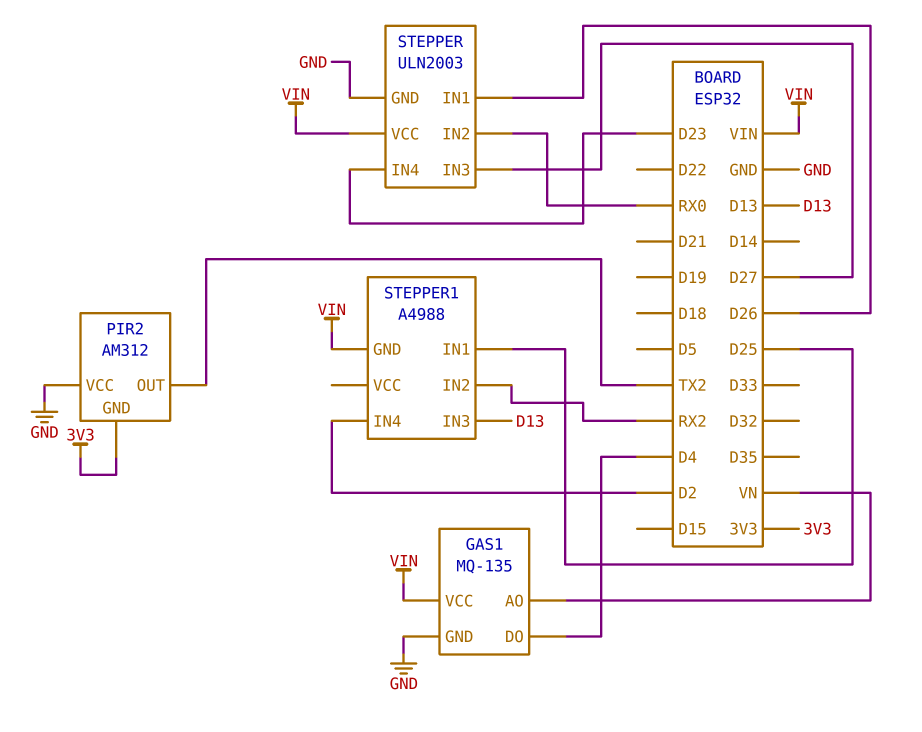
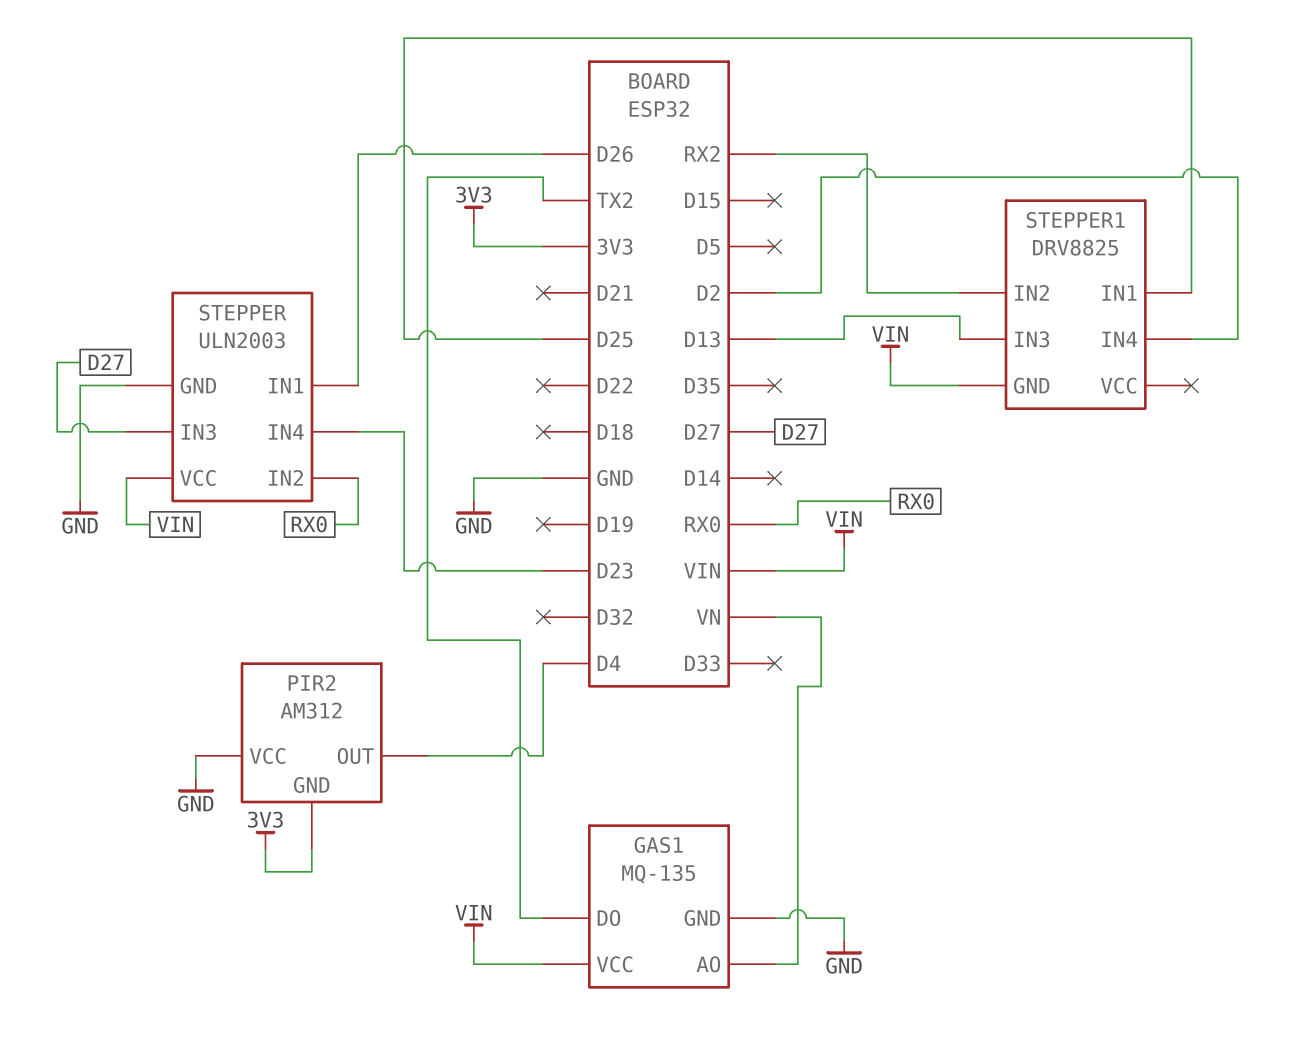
GAS1 pin DO: D4 -> TX2
PIR2 pin OUT: TX2 -> D4
STEPPER1: A4988 -> DRV8825

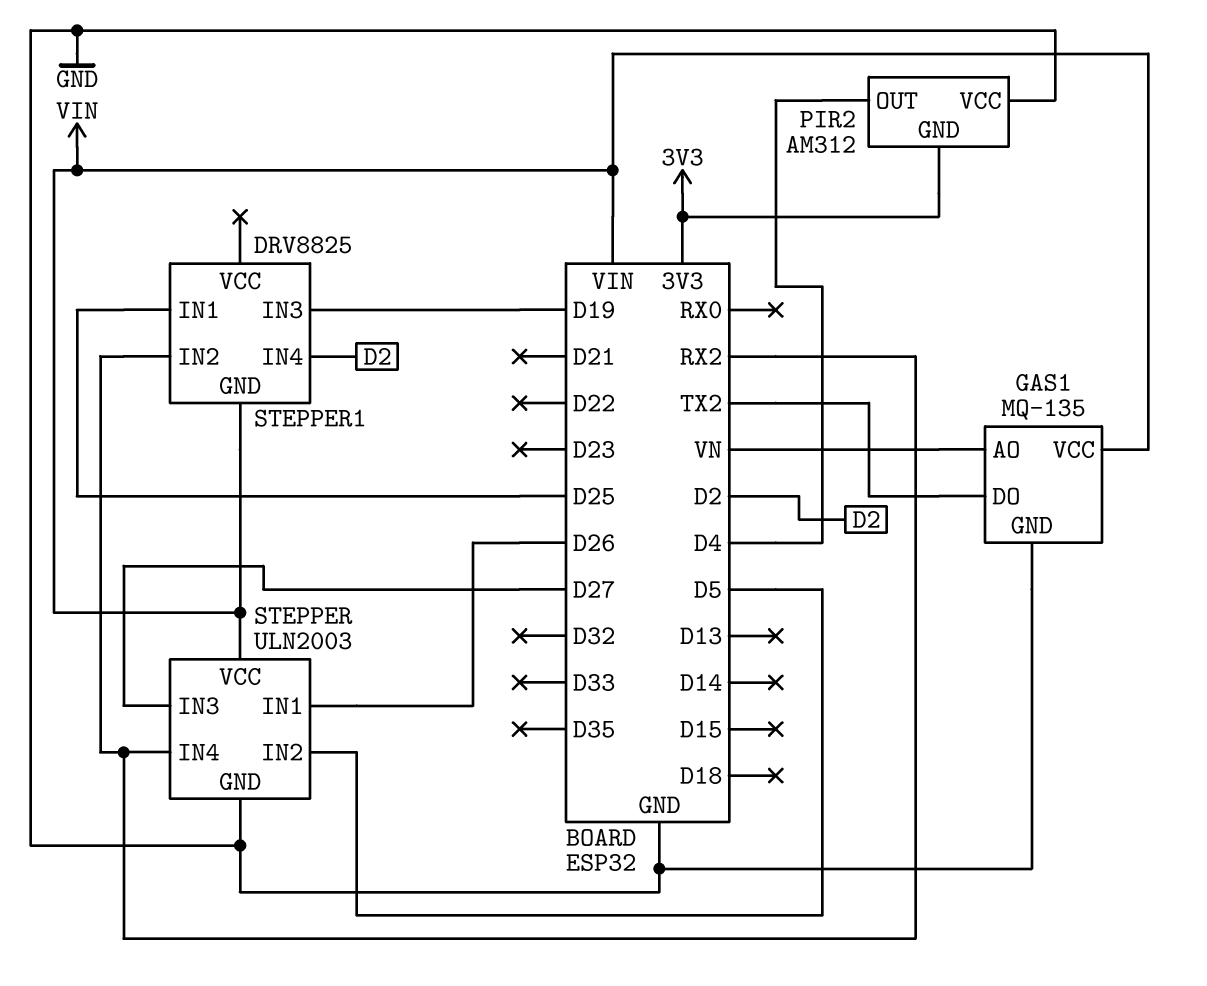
STEPPER pin IN2: RX0 -> D5
STEPPER pin IN4: D23 -> RX2
STEPPER1 pin IN3: D13 -> D19

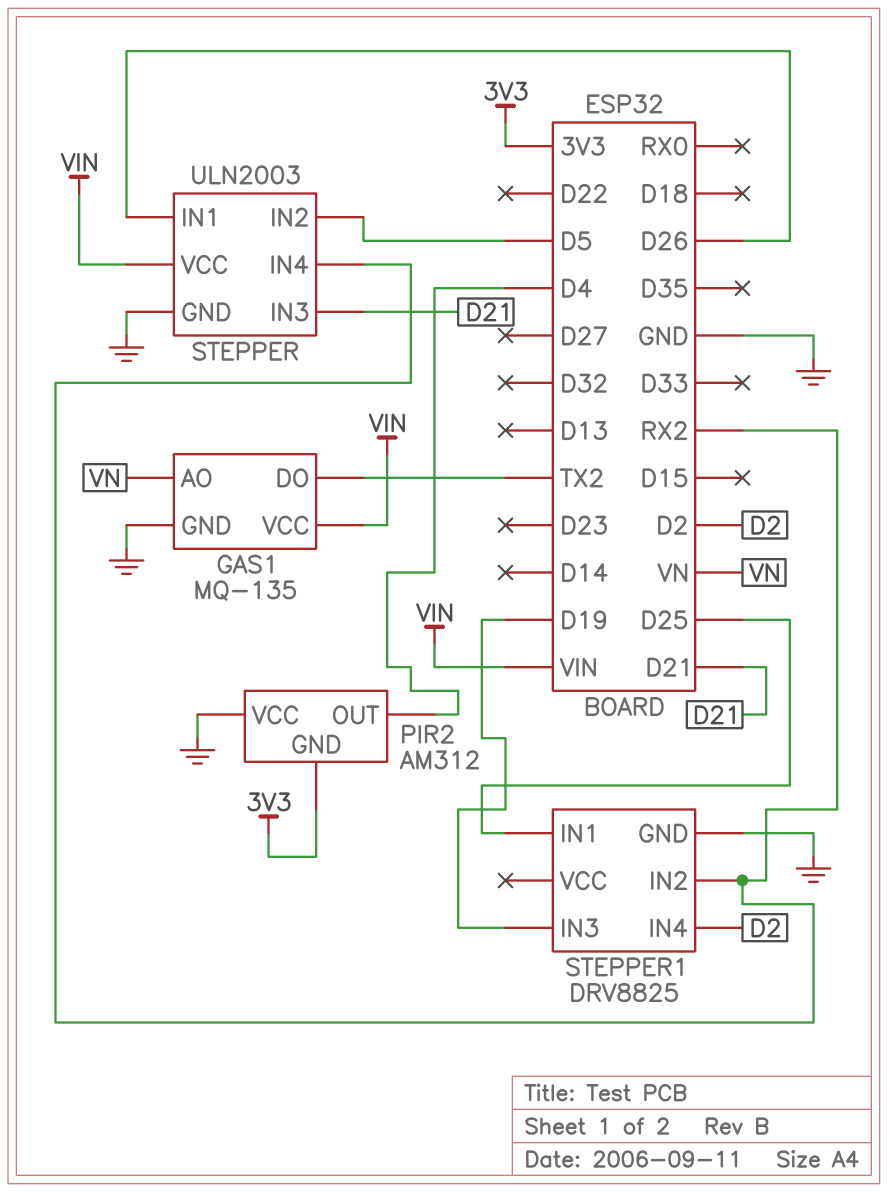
STEPPER pin IN3: D27 -> D21
STEPPER1 pin GND: VIN -> GND

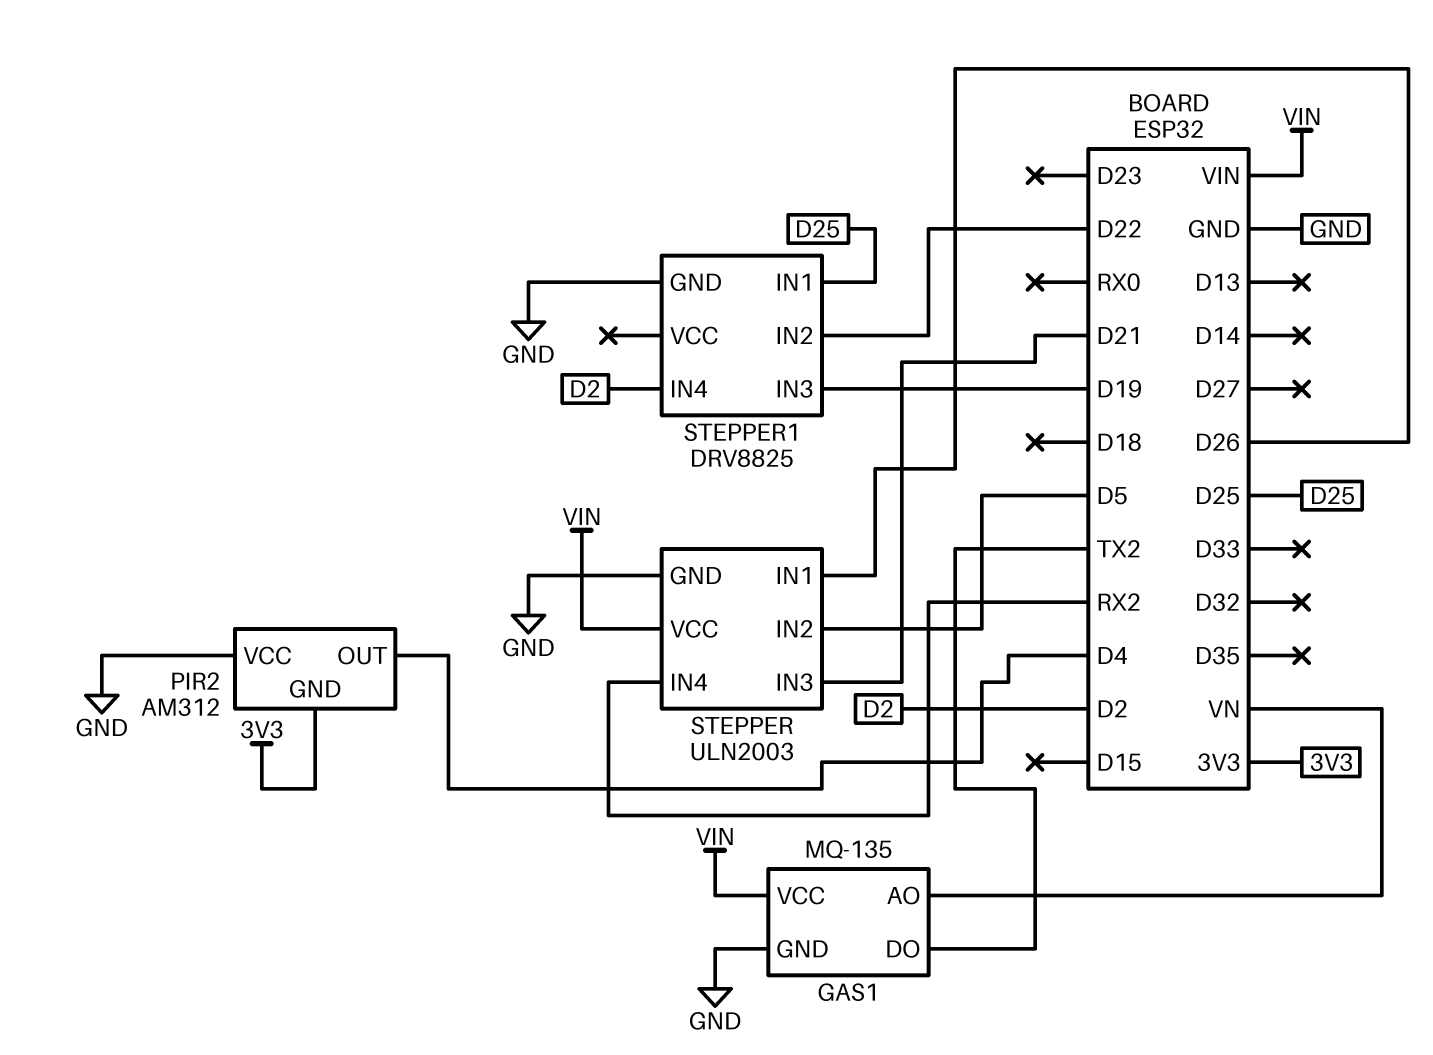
STEPPER1 pin IN2: RX2 -> D22

